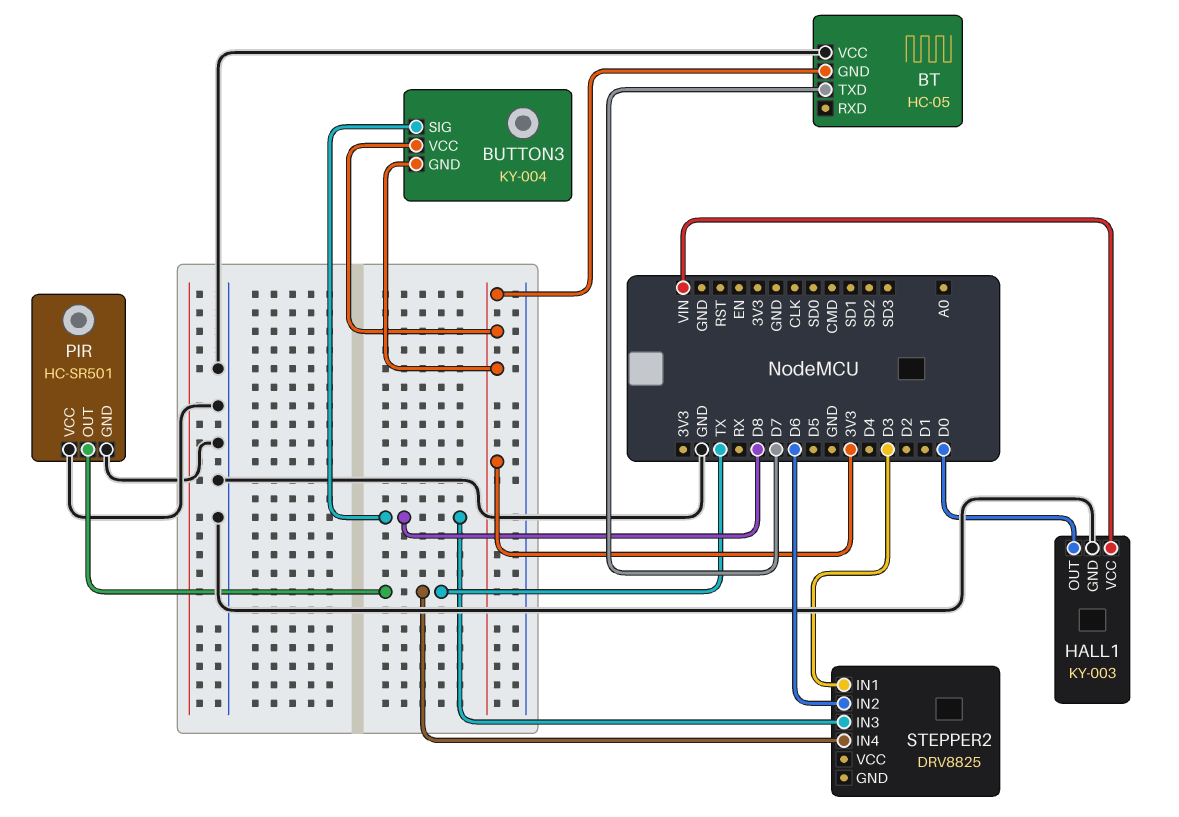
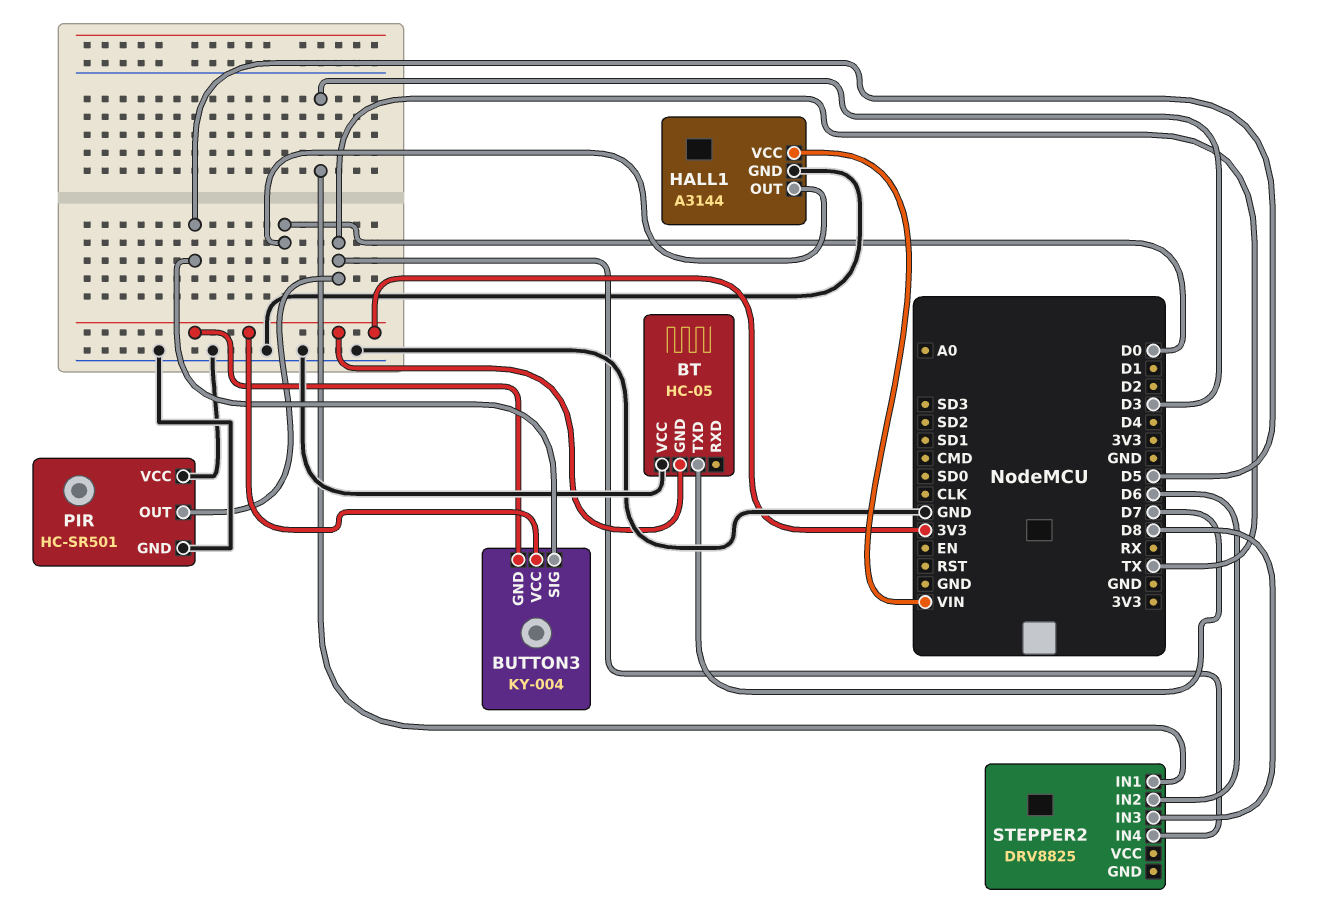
BUTTON3 pin SIG: D8 -> D5
HALL1: KY-003 -> A3144

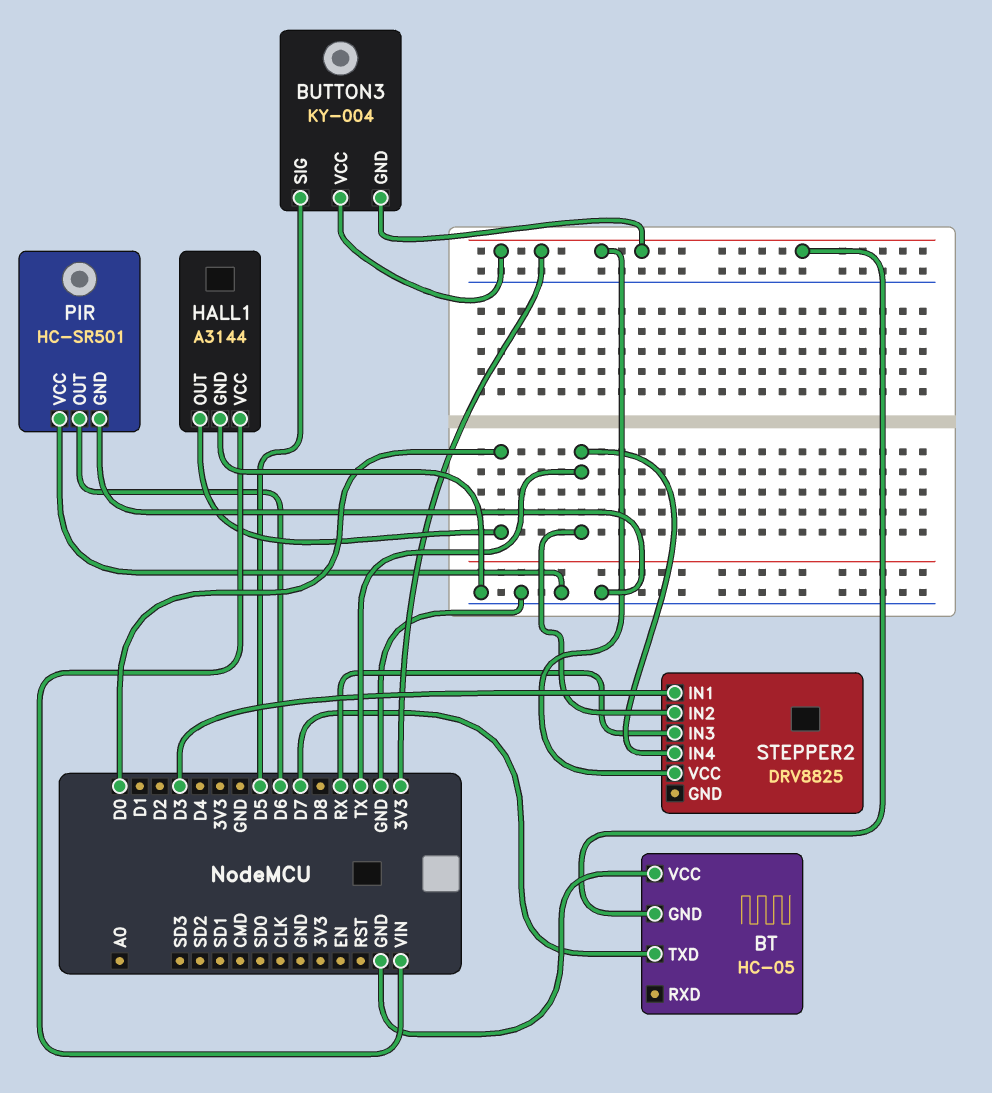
PIR pin OUT: TX -> D6
STEPPER2 pin IN2: D6 -> TX
STEPPER2 pin IN3: D8 -> RX
STEPPER2 pin VCC: none -> 3V3

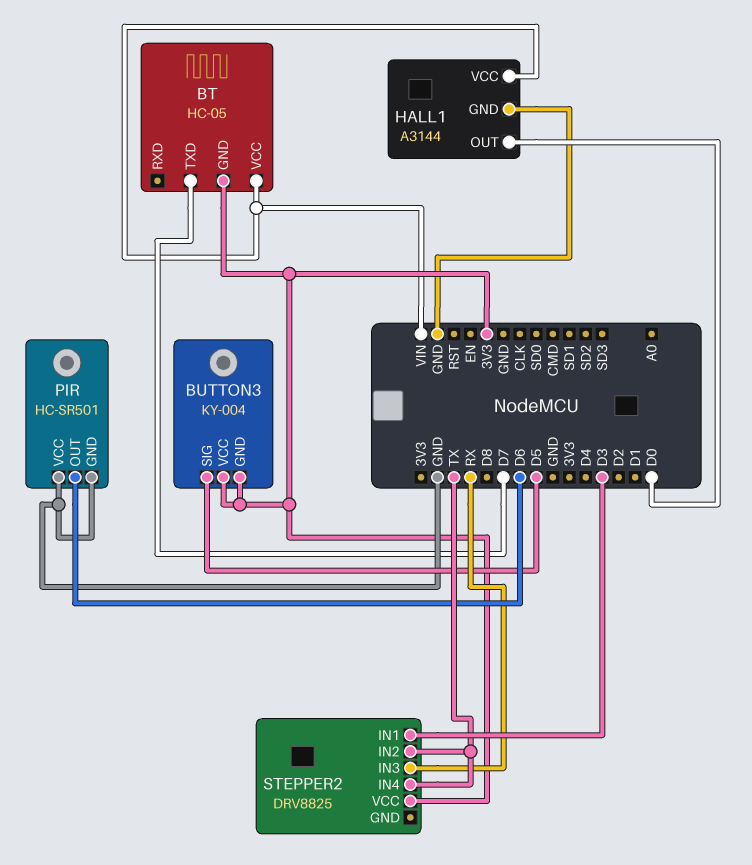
BT pin VCC: GND -> VIN

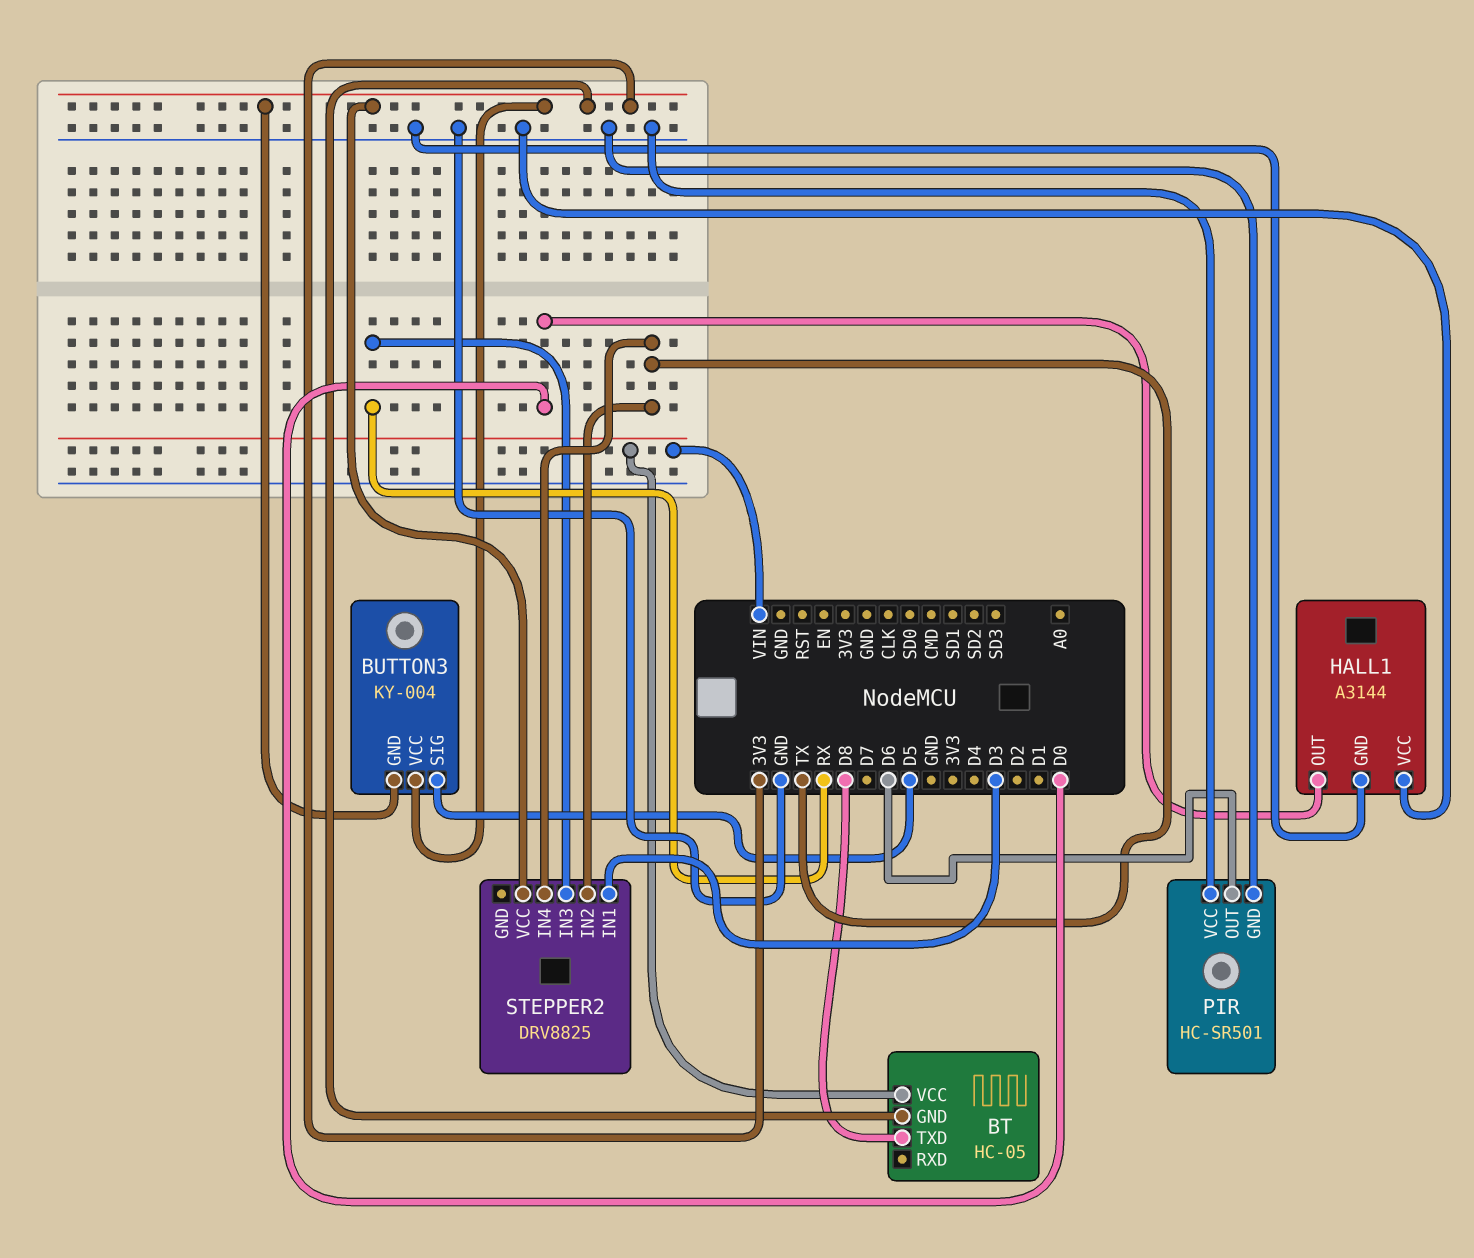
BT pin TXD: D7 -> D8
HALL1 pin VCC: VIN -> GND

